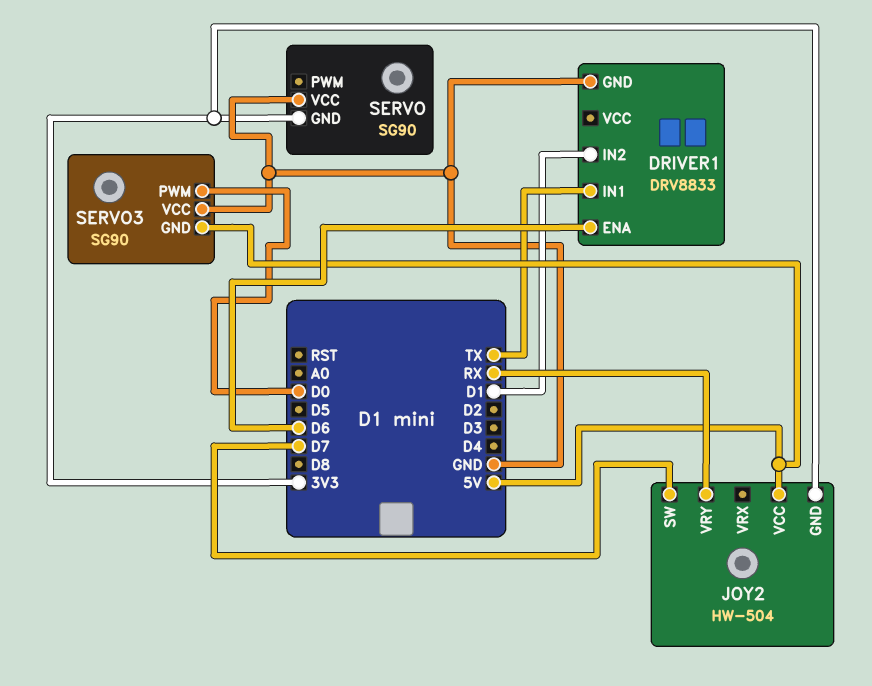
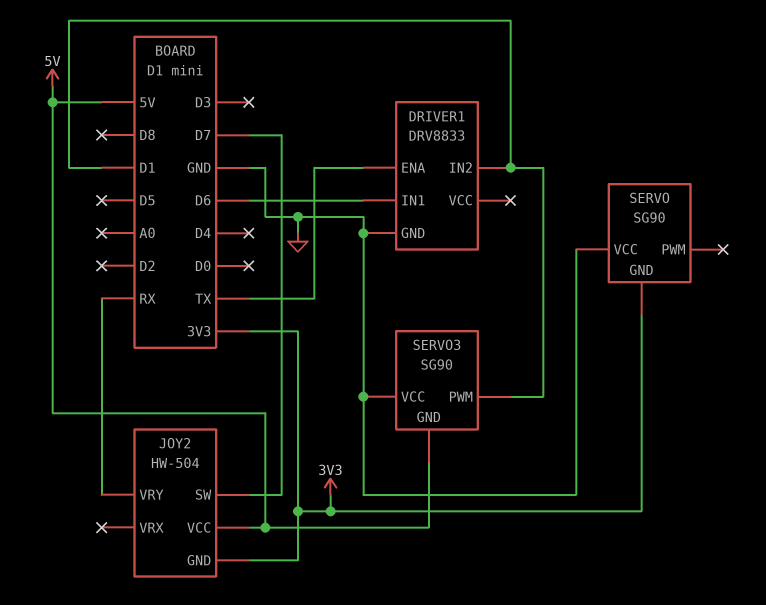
DRIVER1 pin ENA: D6 -> TX
DRIVER1 pin IN1: TX -> D6
SERVO3 pin PWM: D0 -> D1

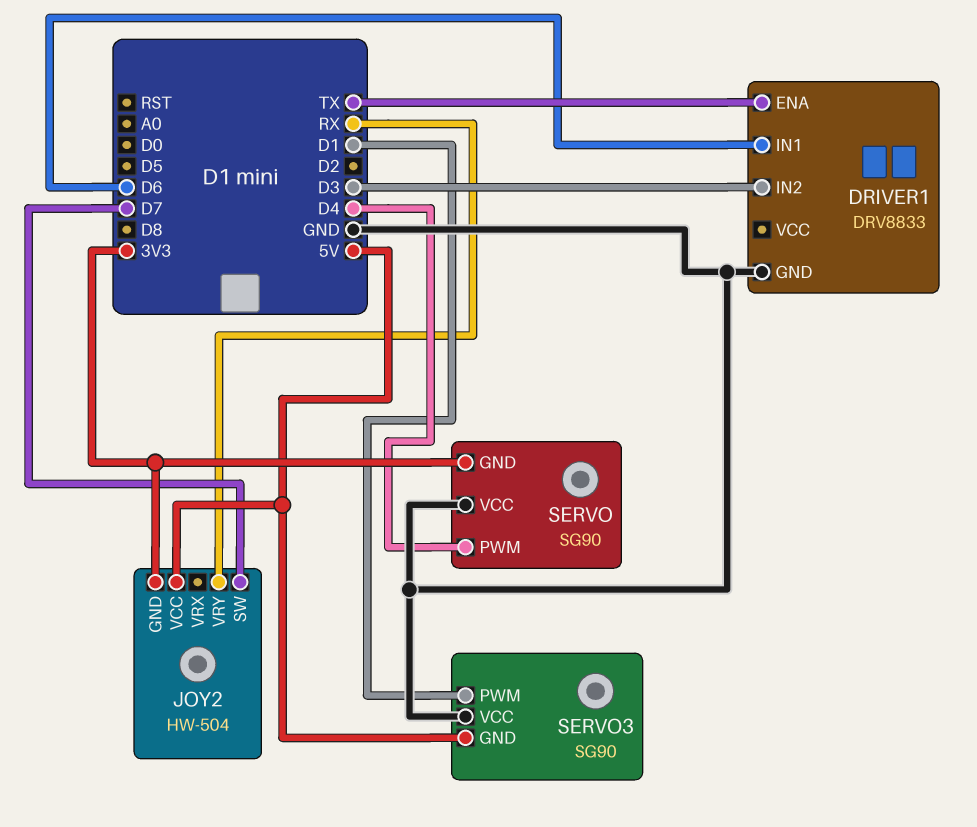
DRIVER1 pin IN2: D1 -> D3
SERVO pin PWM: none -> D4

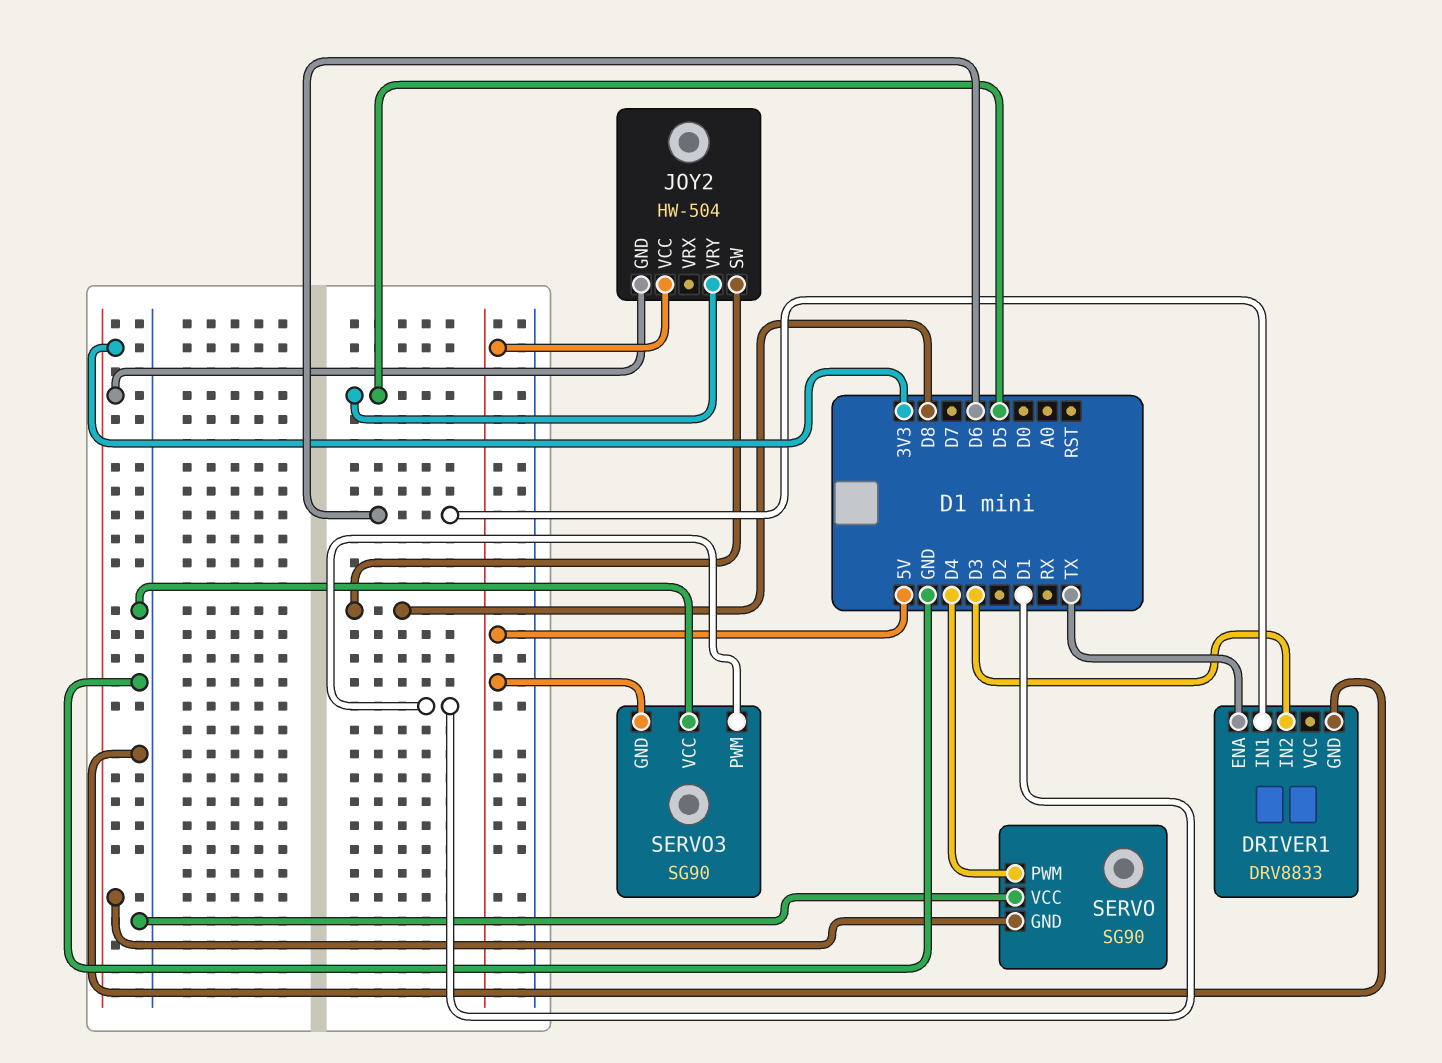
JOY2 pin SW: D7 -> D8
JOY2 pin VRY: RX -> D5

